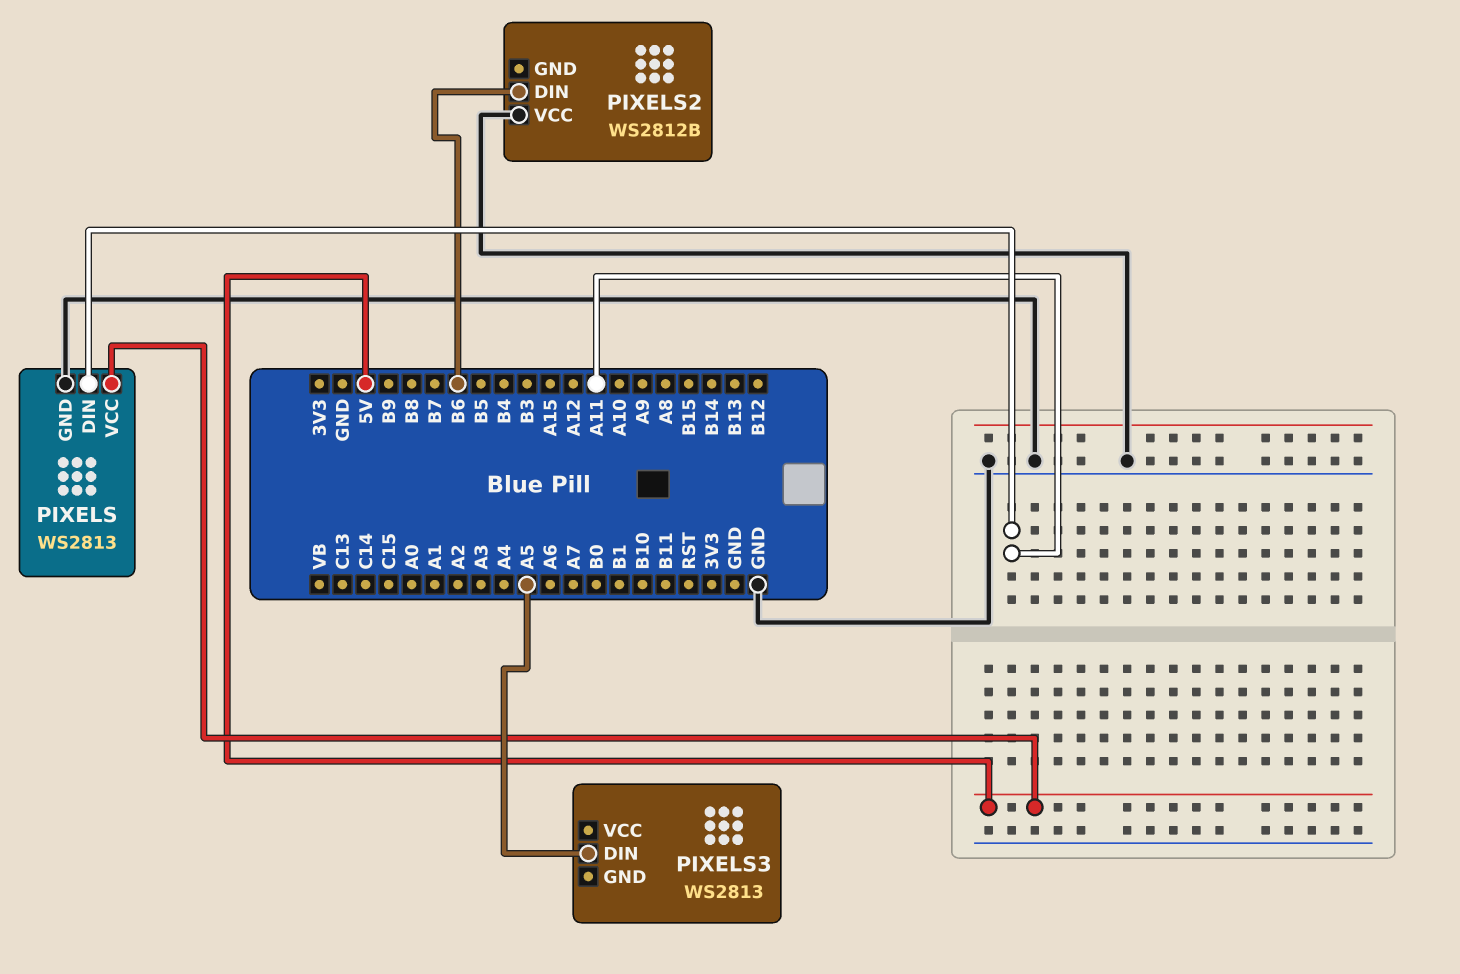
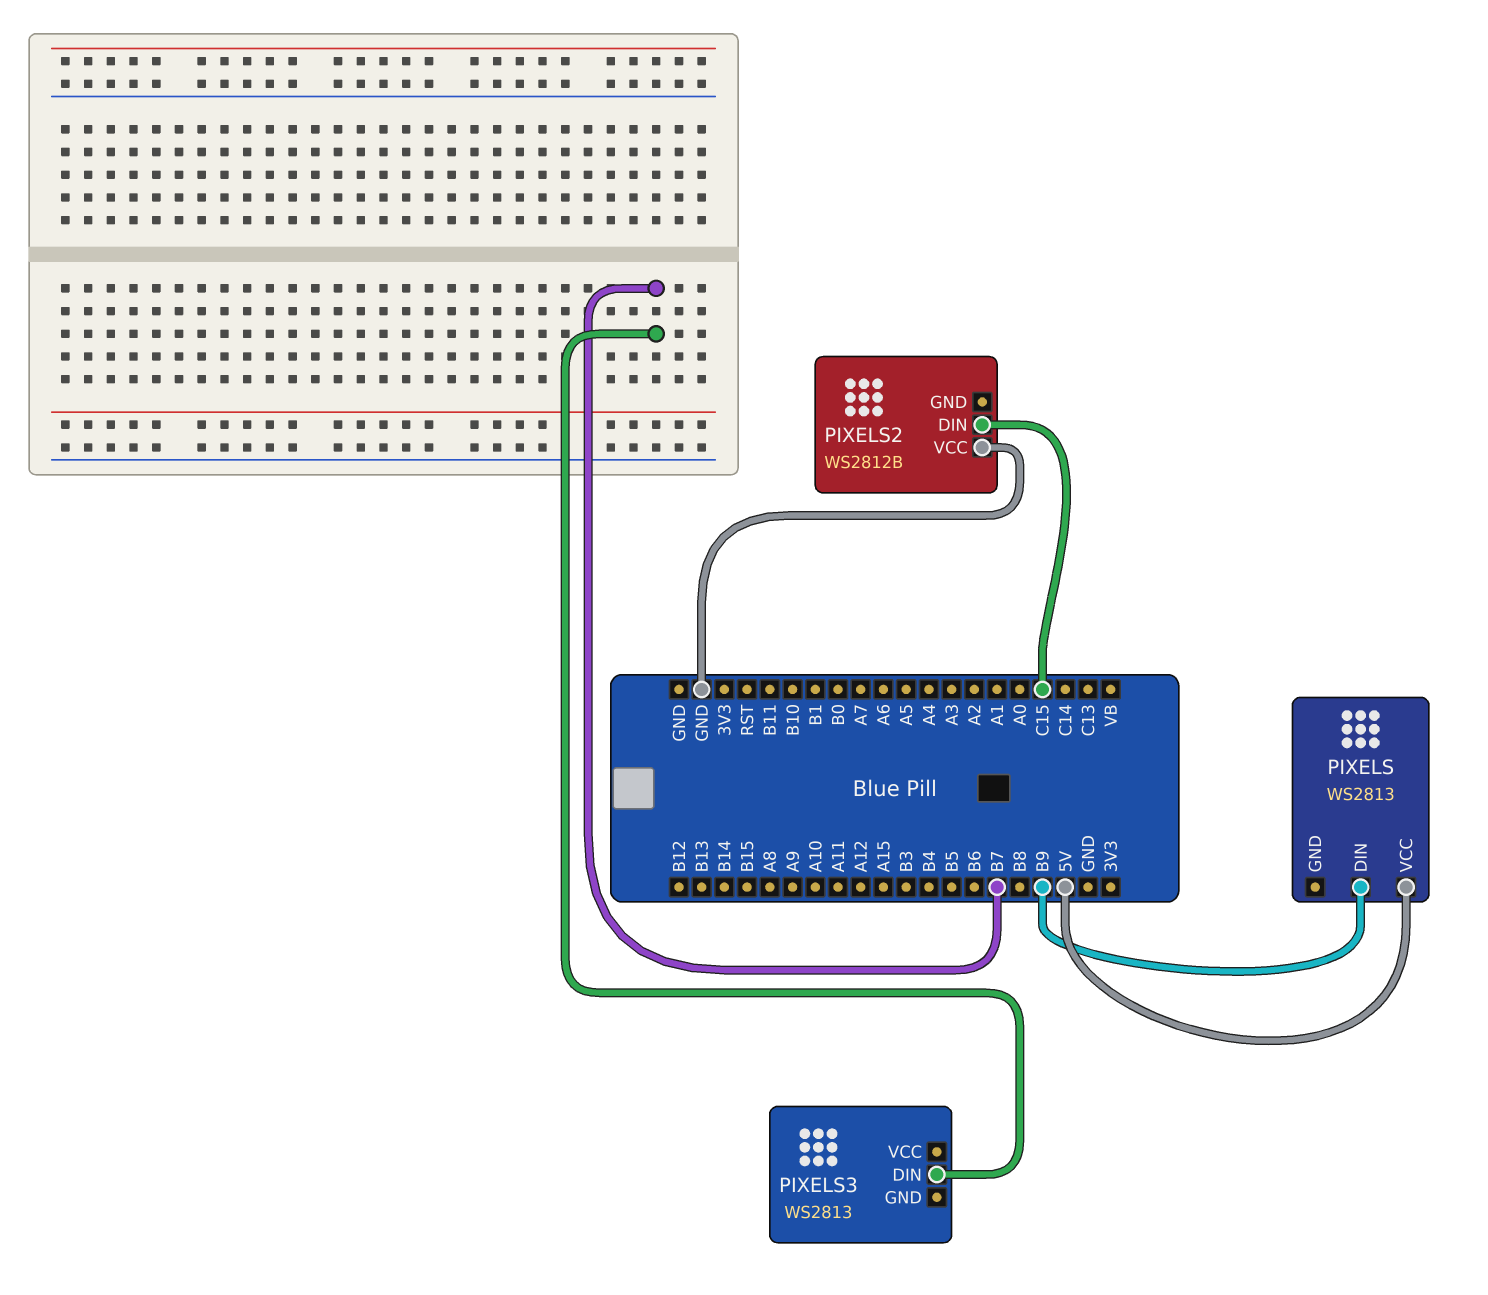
PIXELS pin DIN: A11 -> B9
PIXELS pin GND: GND -> none
PIXELS2 pin DIN: B6 -> C15
PIXELS3 pin DIN: A5 -> B7

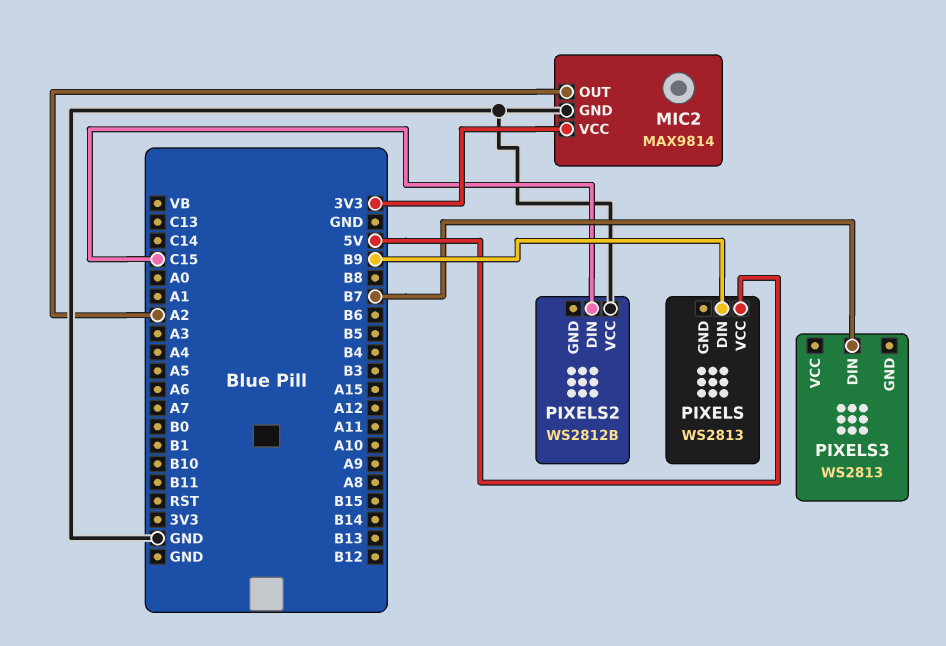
MIC2: none -> MAX9814
MIC2 pin GND: none -> GND
MIC2 pin OUT: none -> A2
MIC2 pin VCC: none -> 3V3

